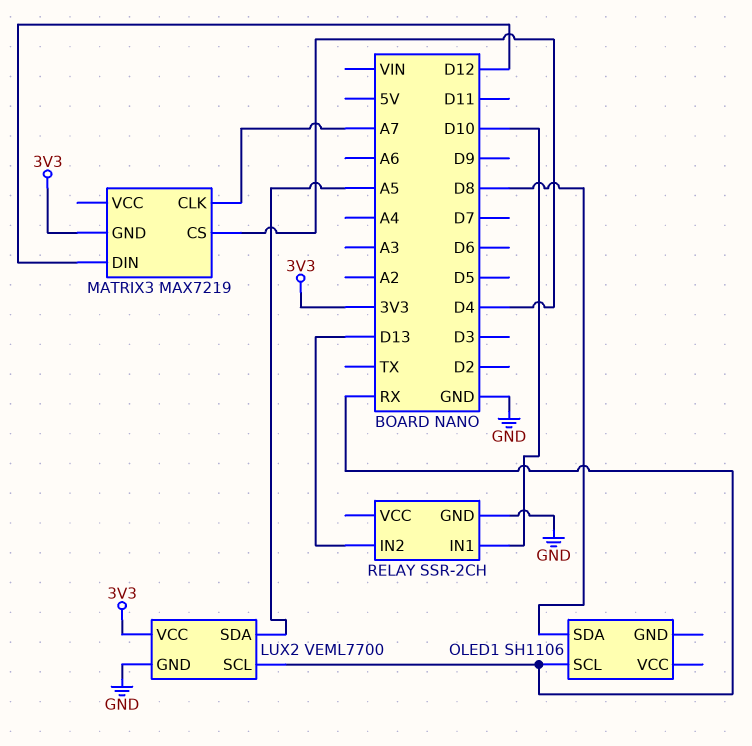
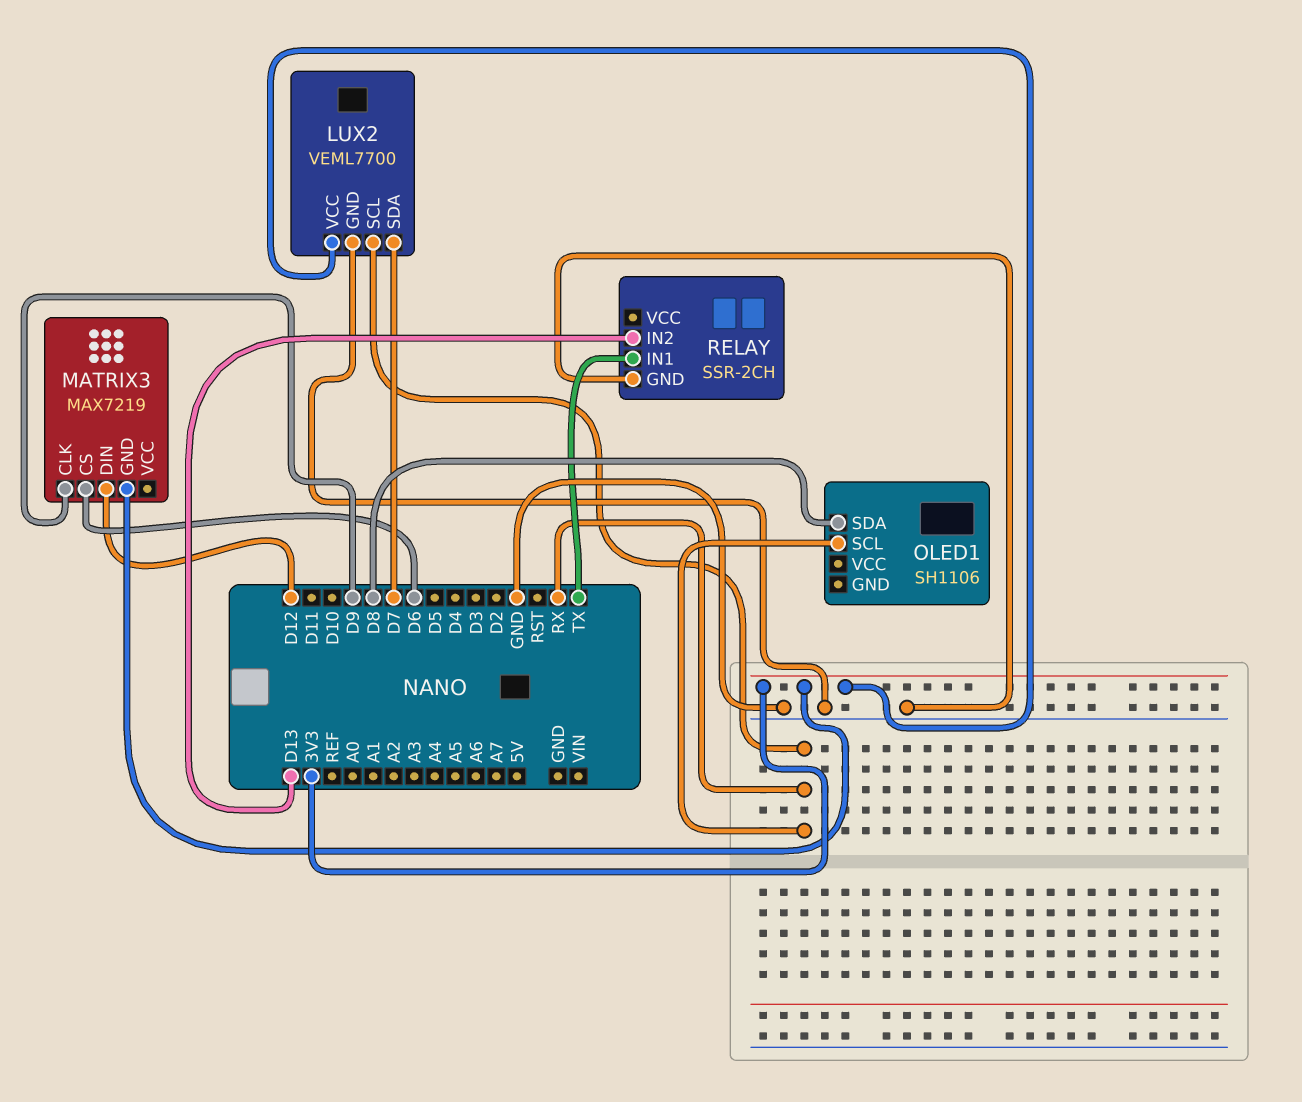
LUX2 pin SDA: A5 -> D7
MATRIX3 pin CLK: A7 -> D9
MATRIX3 pin CS: D4 -> D6
RELAY pin IN1: D10 -> TX

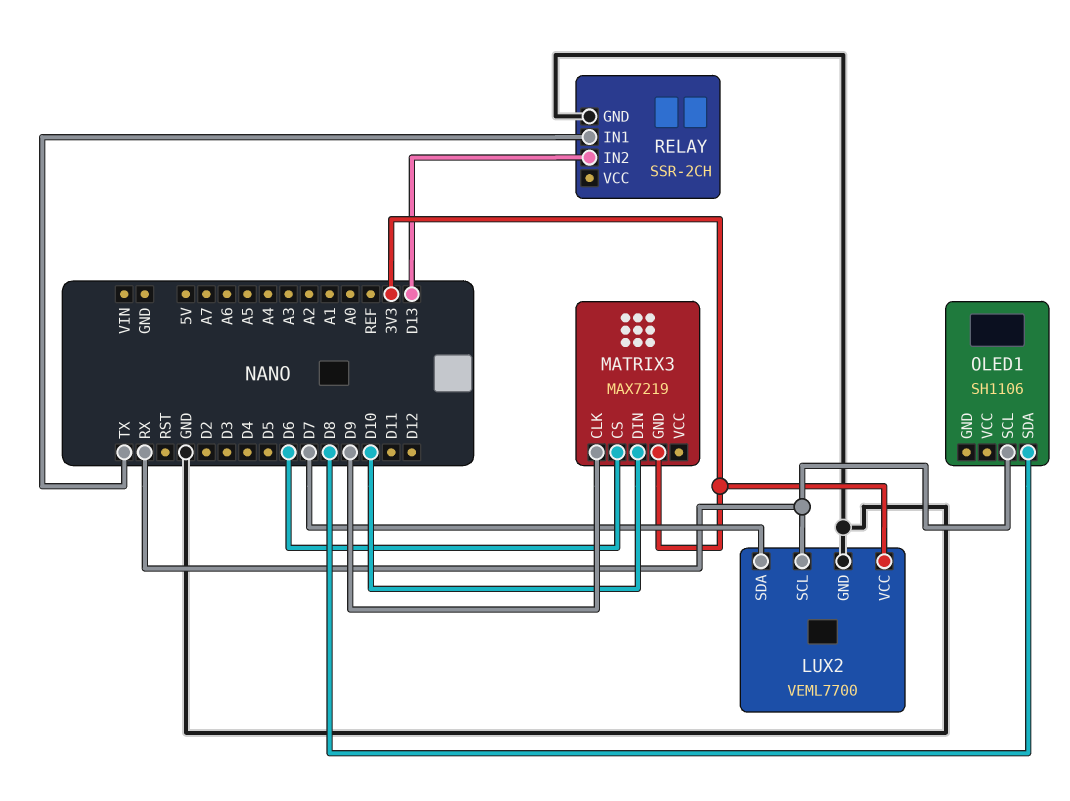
MATRIX3 pin DIN: D12 -> D10

